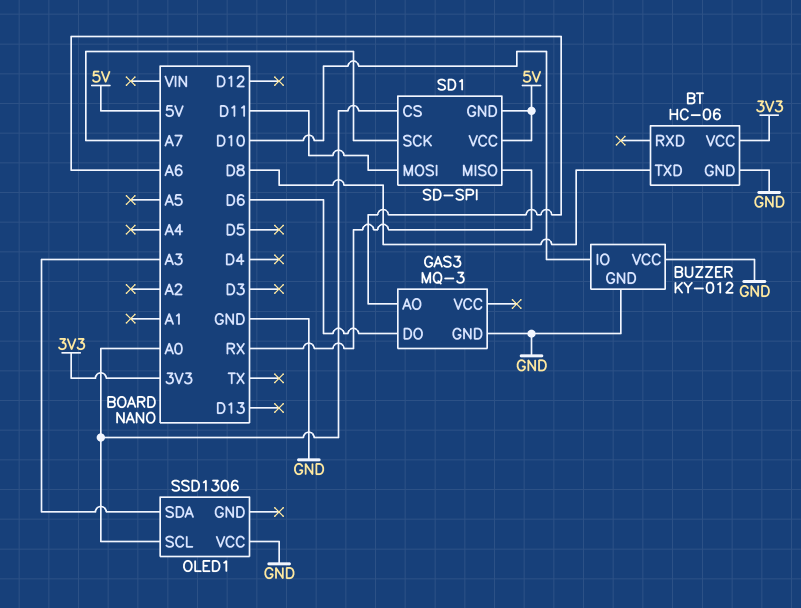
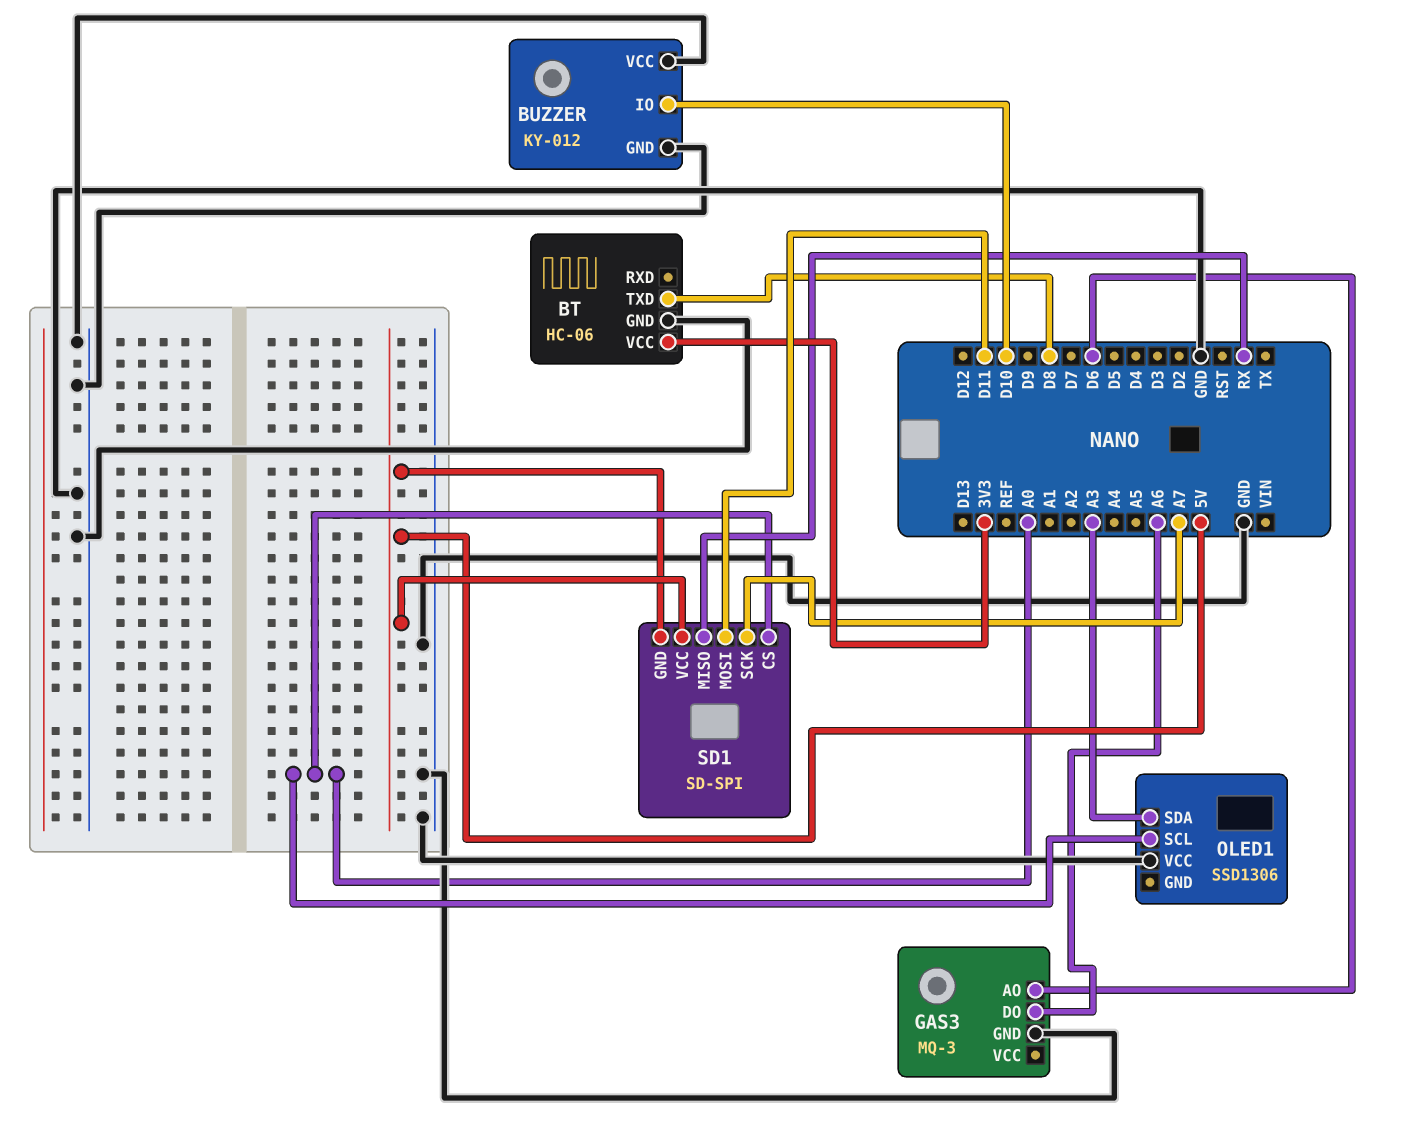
GAS3 pin AO: A6 -> D6
GAS3 pin DO: D6 -> A6

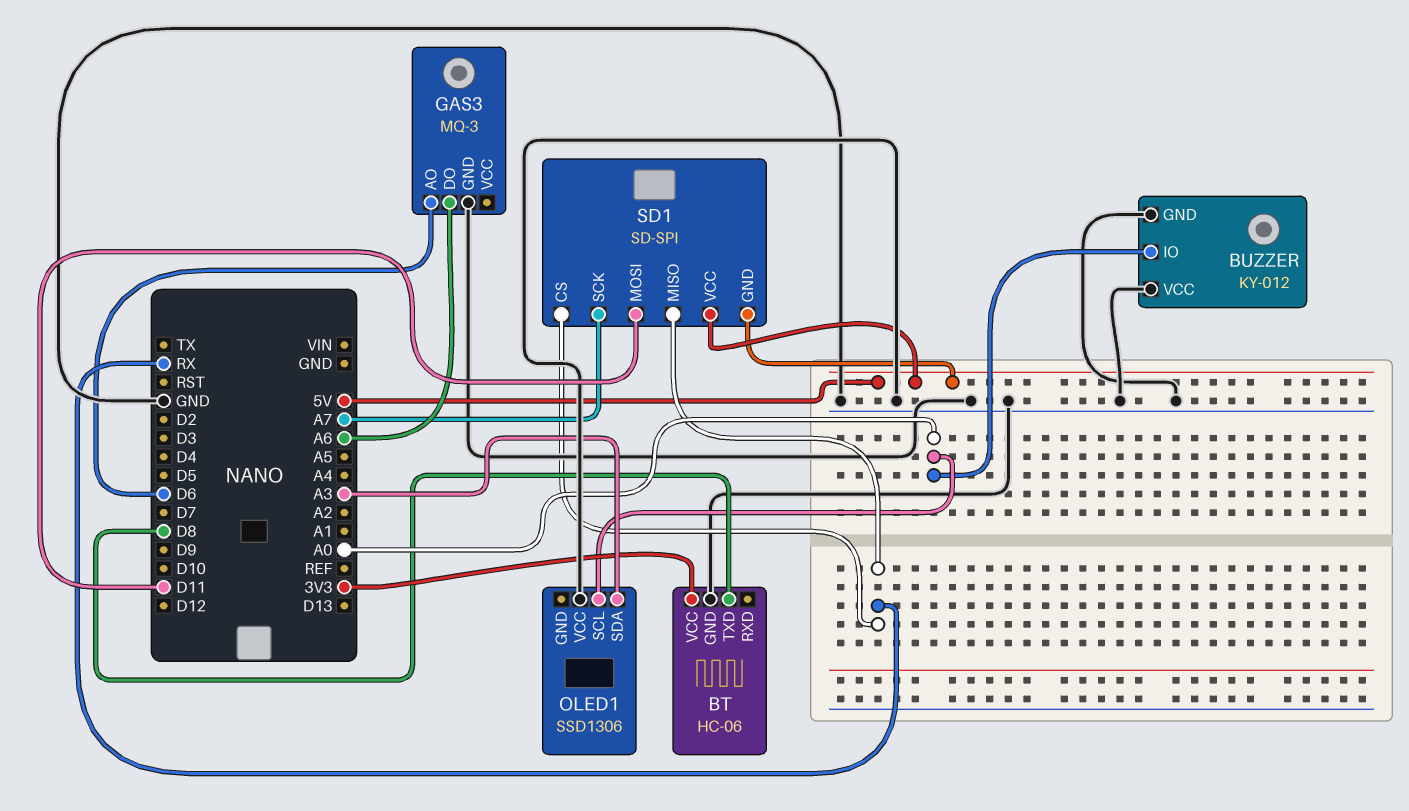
BUZZER pin IO: D10 -> A0
SD1 pin CS: A0 -> RX

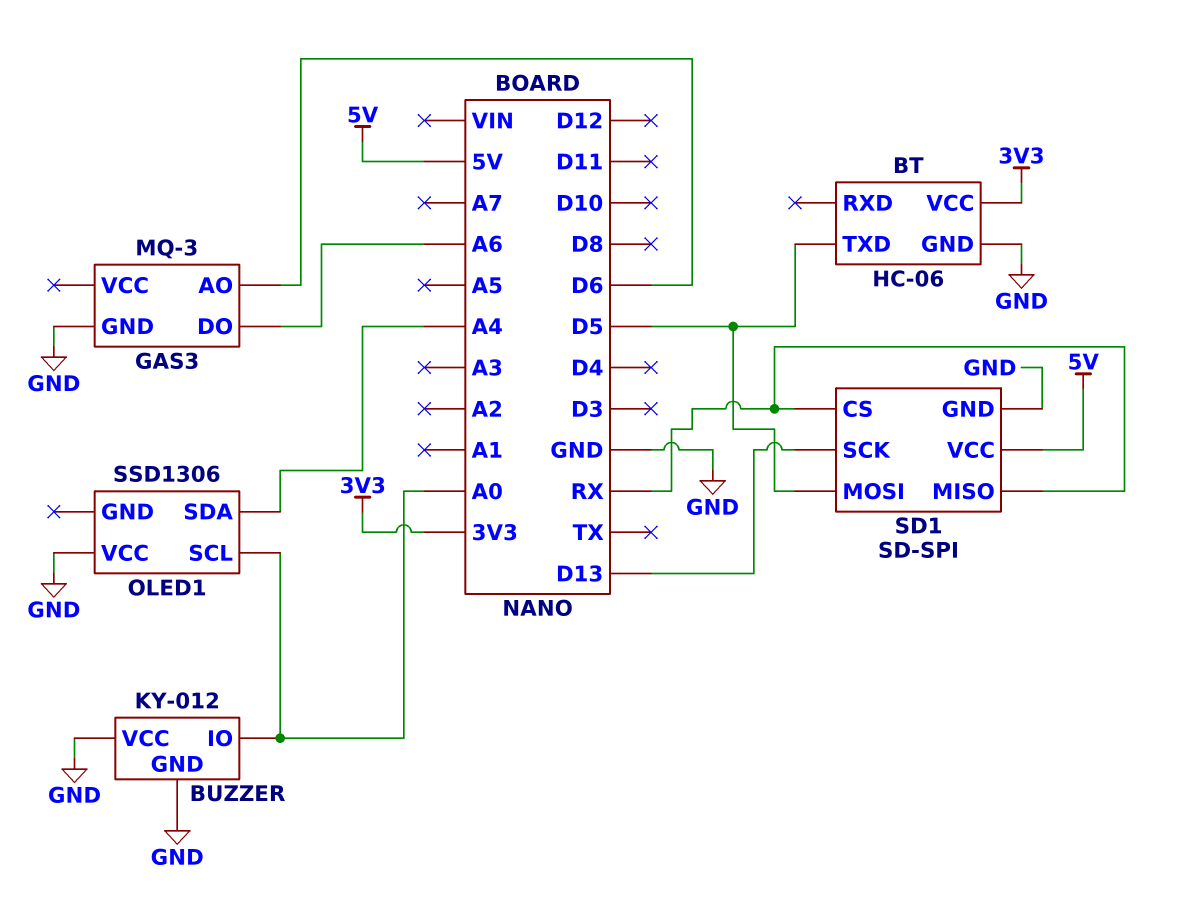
BT pin TXD: D8 -> D5
OLED1 pin SDA: A3 -> A4
SD1 pin GND: 5V -> GND
SD1 pin MOSI: D11 -> D5
SD1 pin SCK: A7 -> D13

